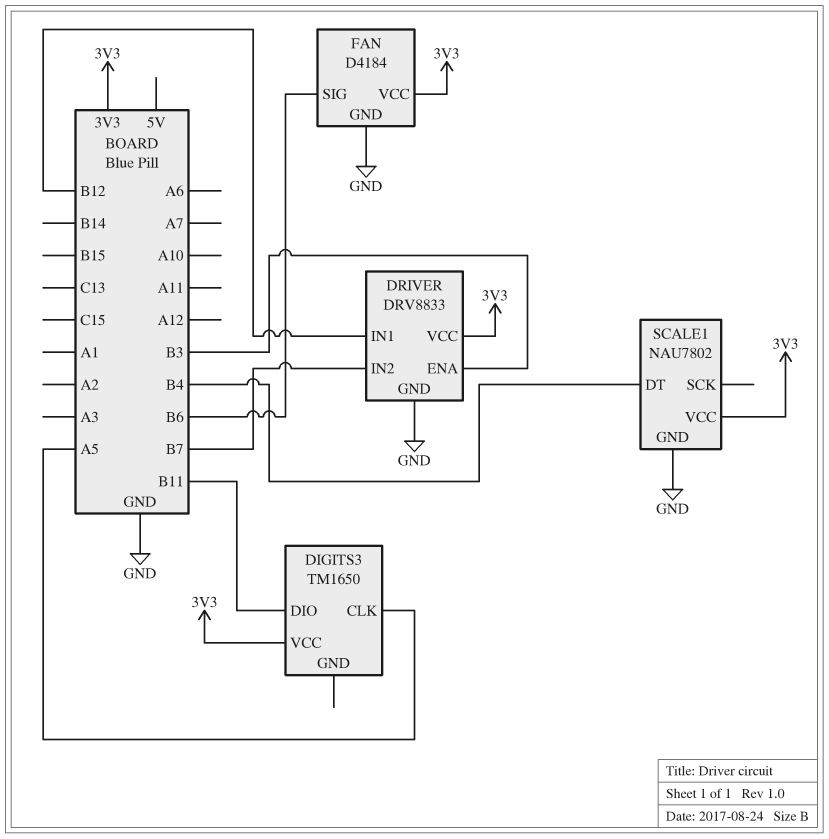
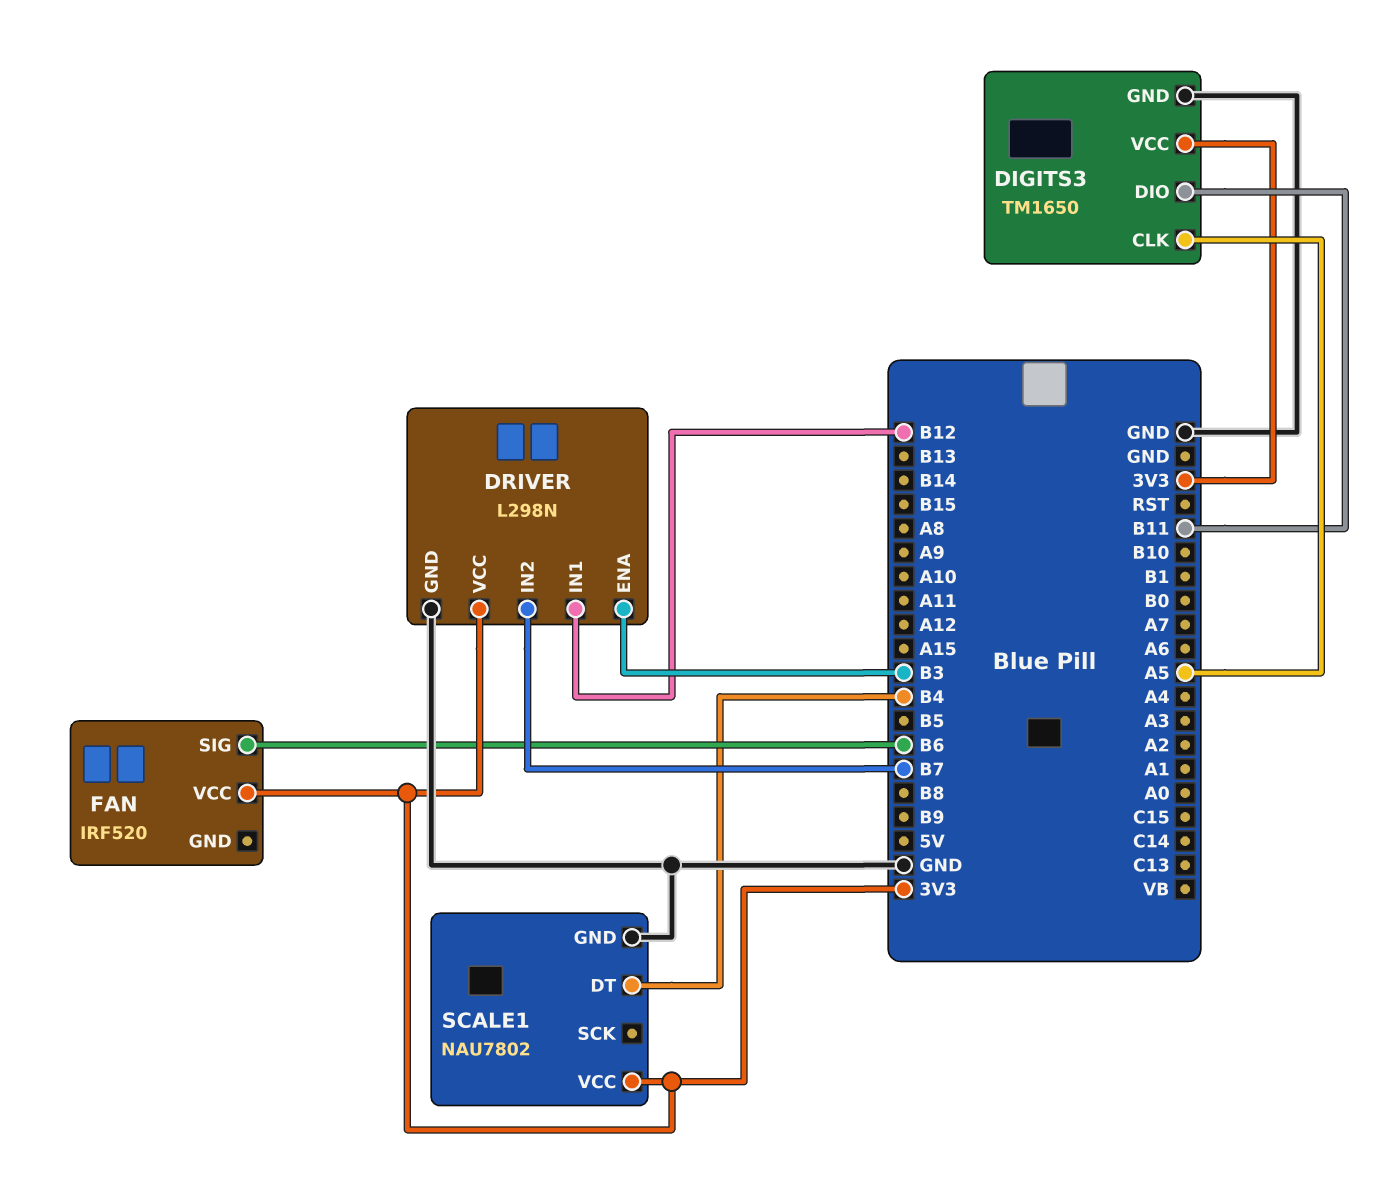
DIGITS3 pin GND: none -> GND
DRIVER: DRV8833 -> L298N
FAN: D4184 -> IRF520
FAN pin GND: GND -> none

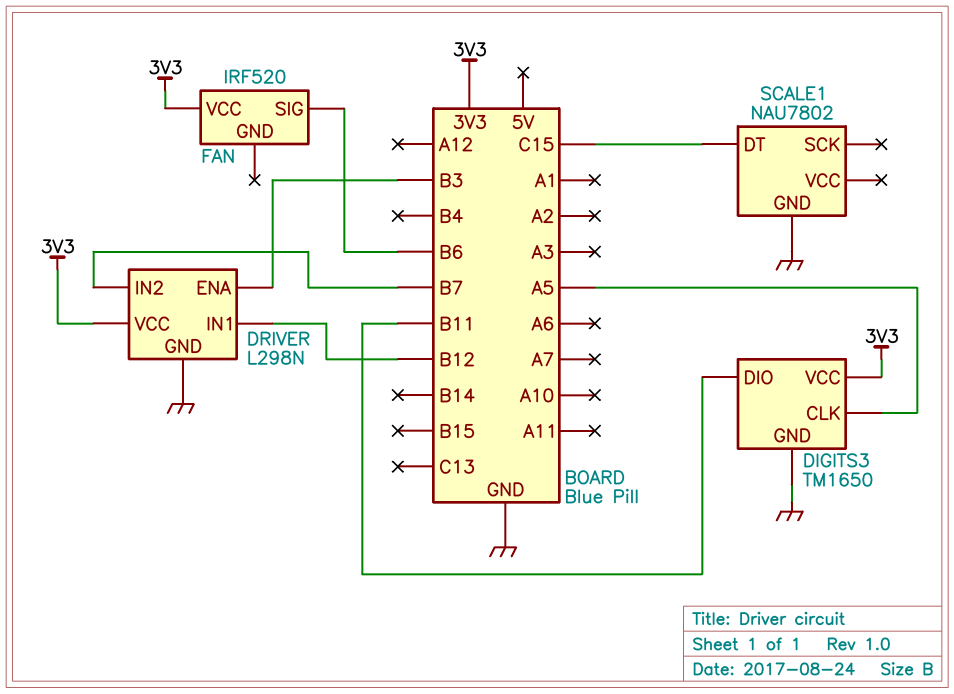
SCALE1 pin DT: B4 -> C15
SCALE1 pin VCC: 3V3 -> none

